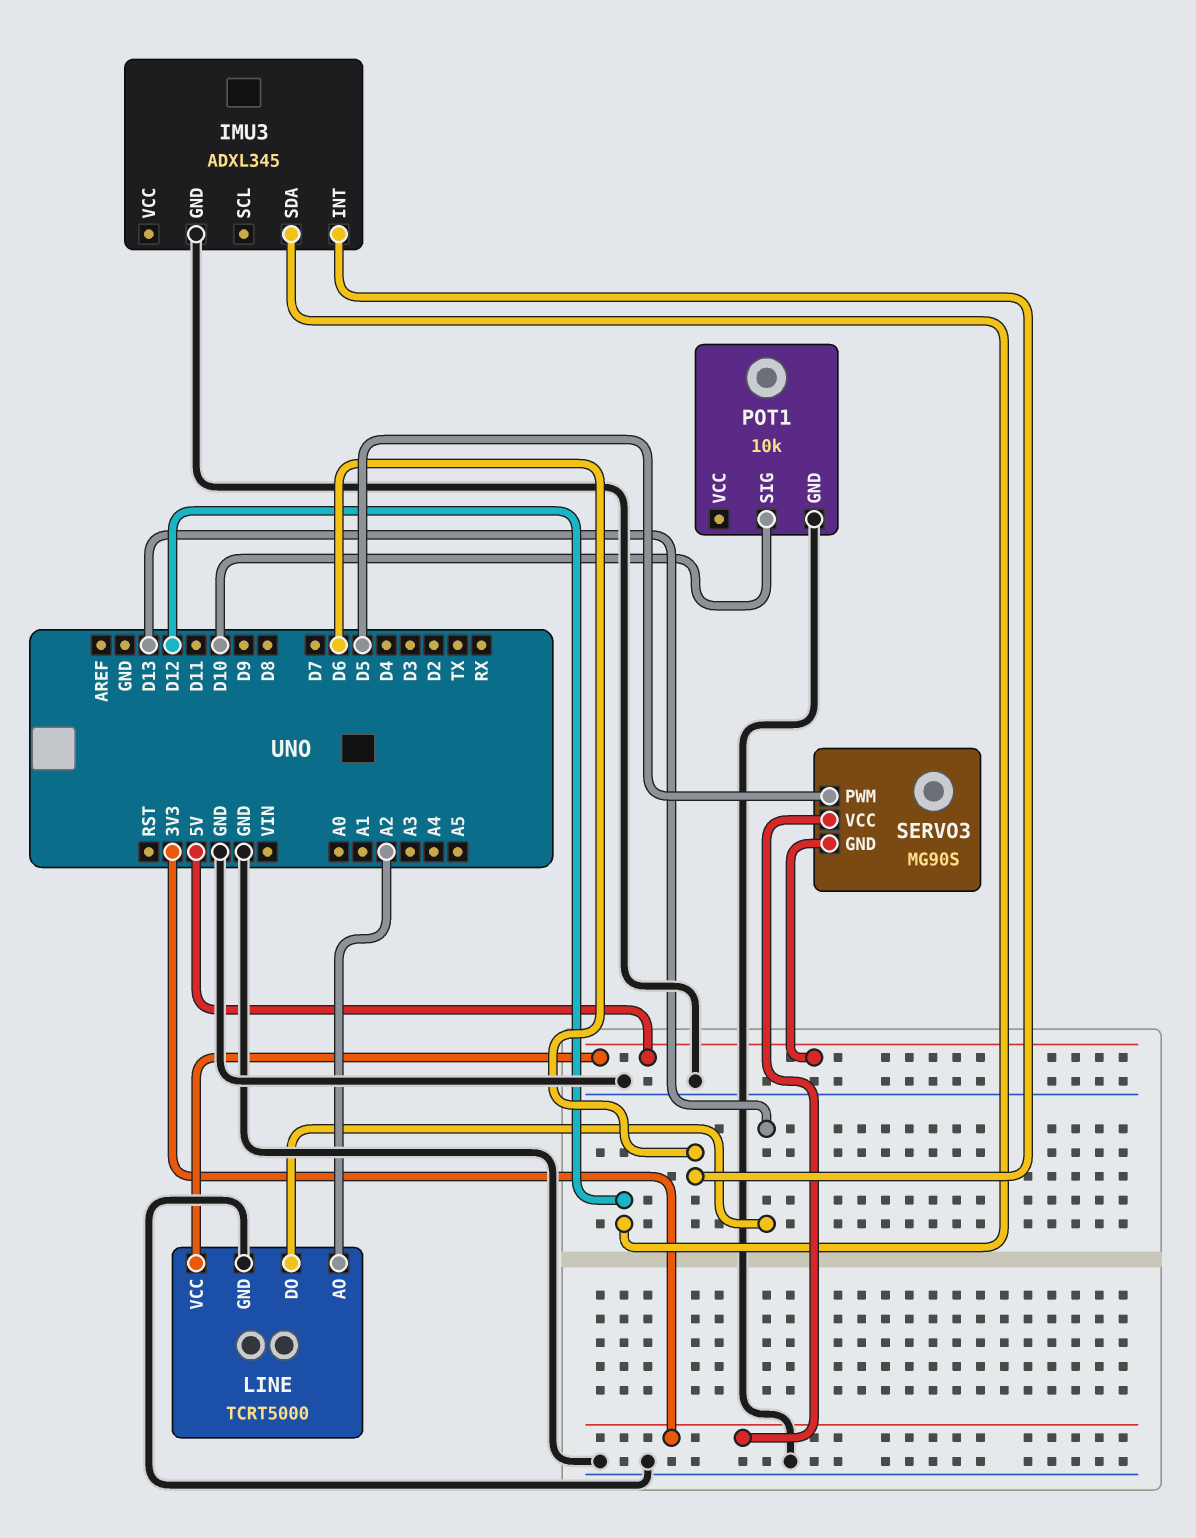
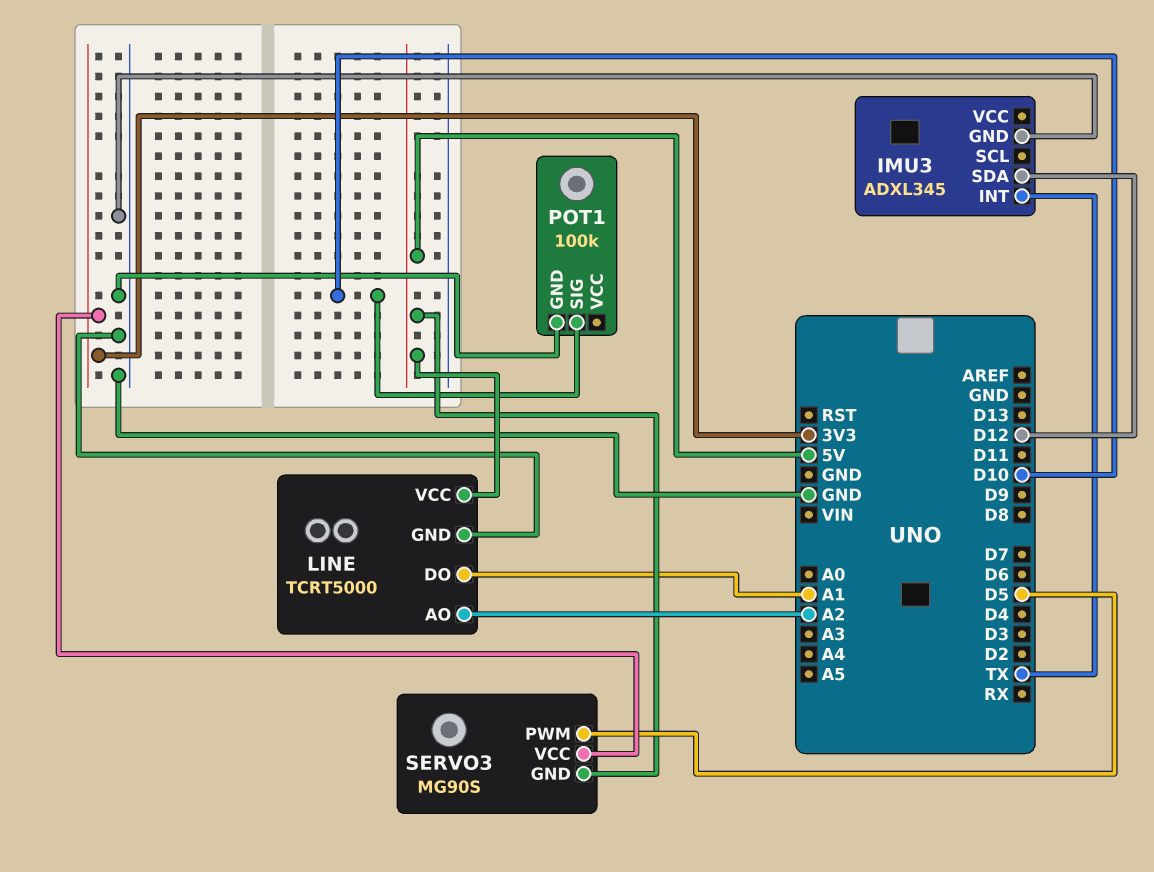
IMU3 pin INT: D6 -> TX
LINE pin DO: D13 -> A1
POT1: 10k -> 100k

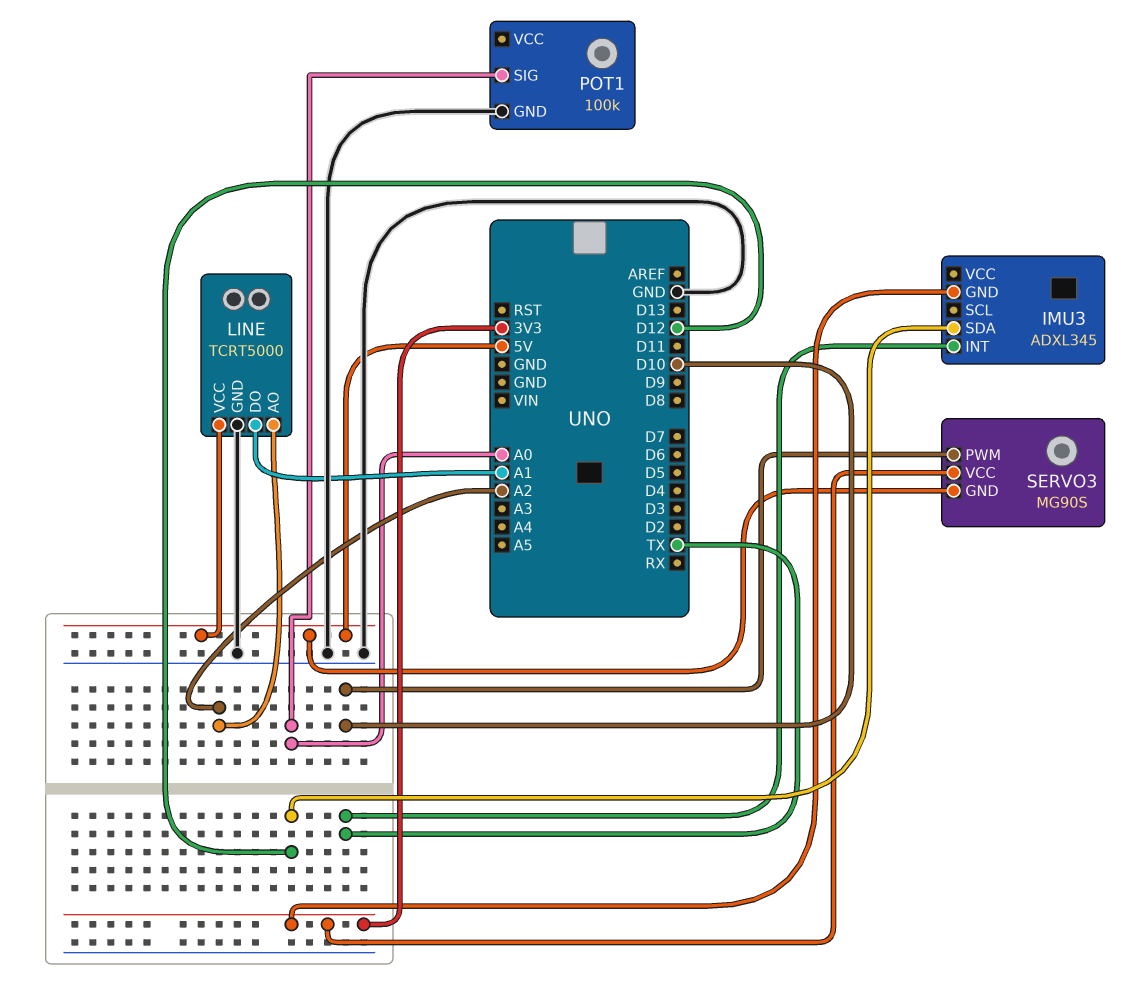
IMU3 pin GND: GND -> 3V3
POT1 pin SIG: D10 -> A0
SERVO3 pin PWM: D5 -> D10

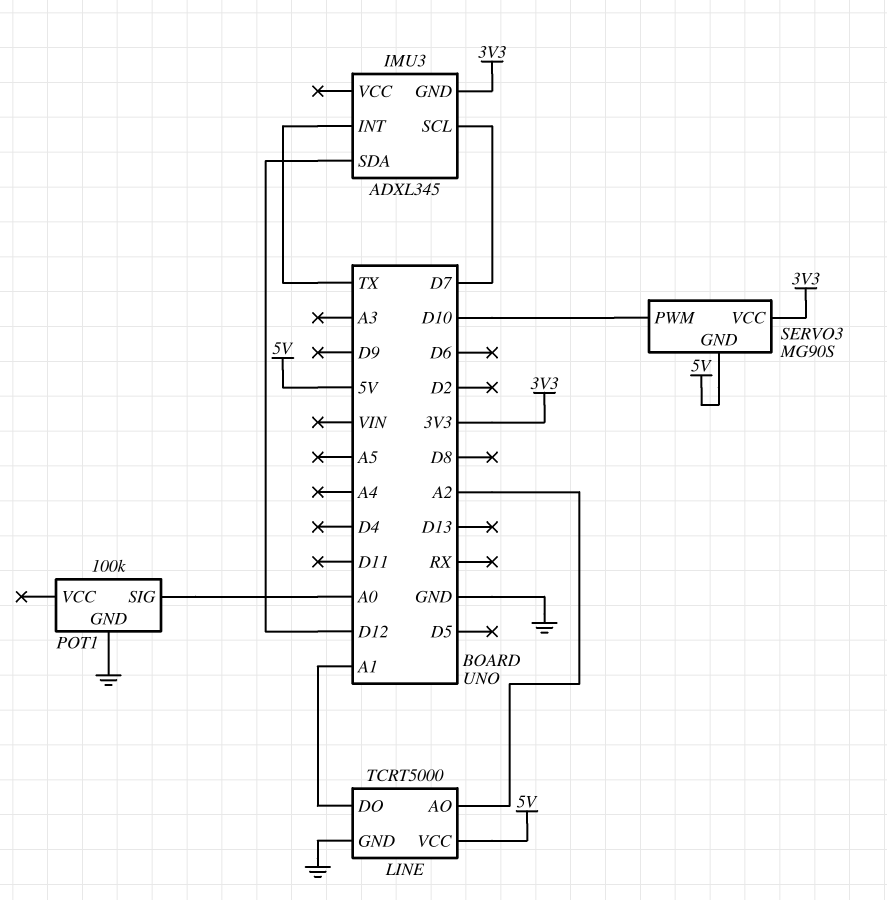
IMU3 pin SCL: none -> D7

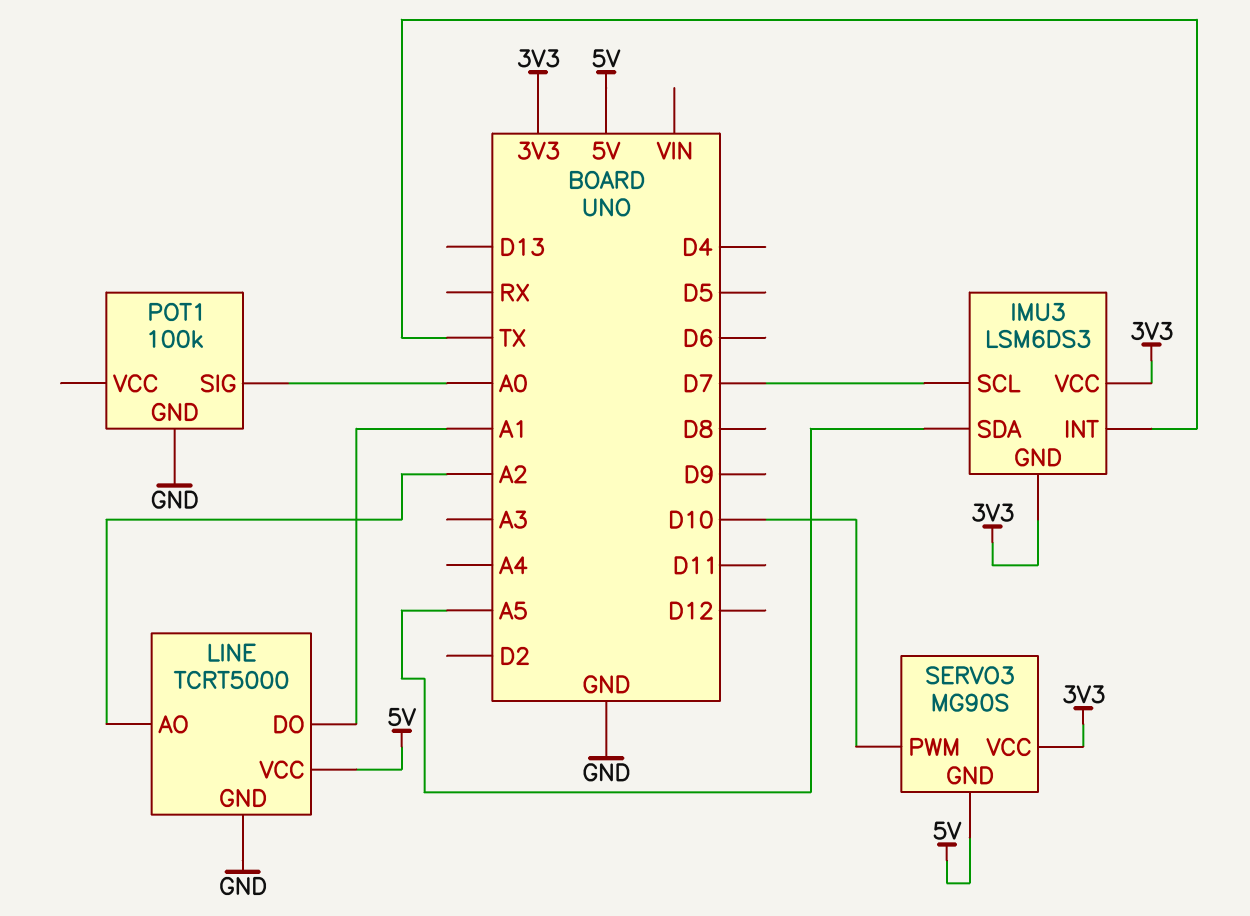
IMU3: ADXL345 -> LSM6DS3
IMU3 pin SDA: D12 -> A5
IMU3 pin VCC: none -> 3V3

